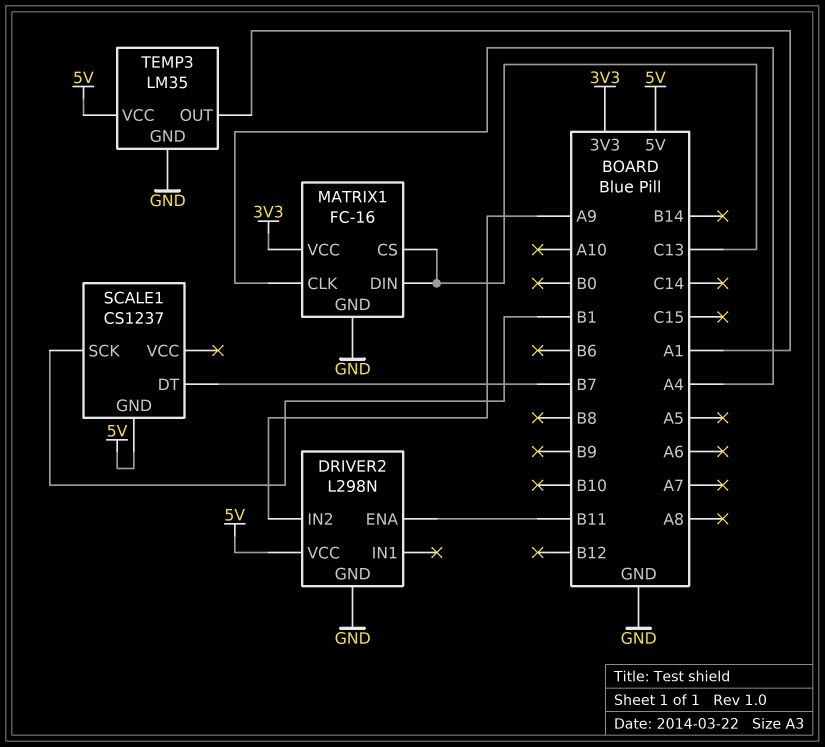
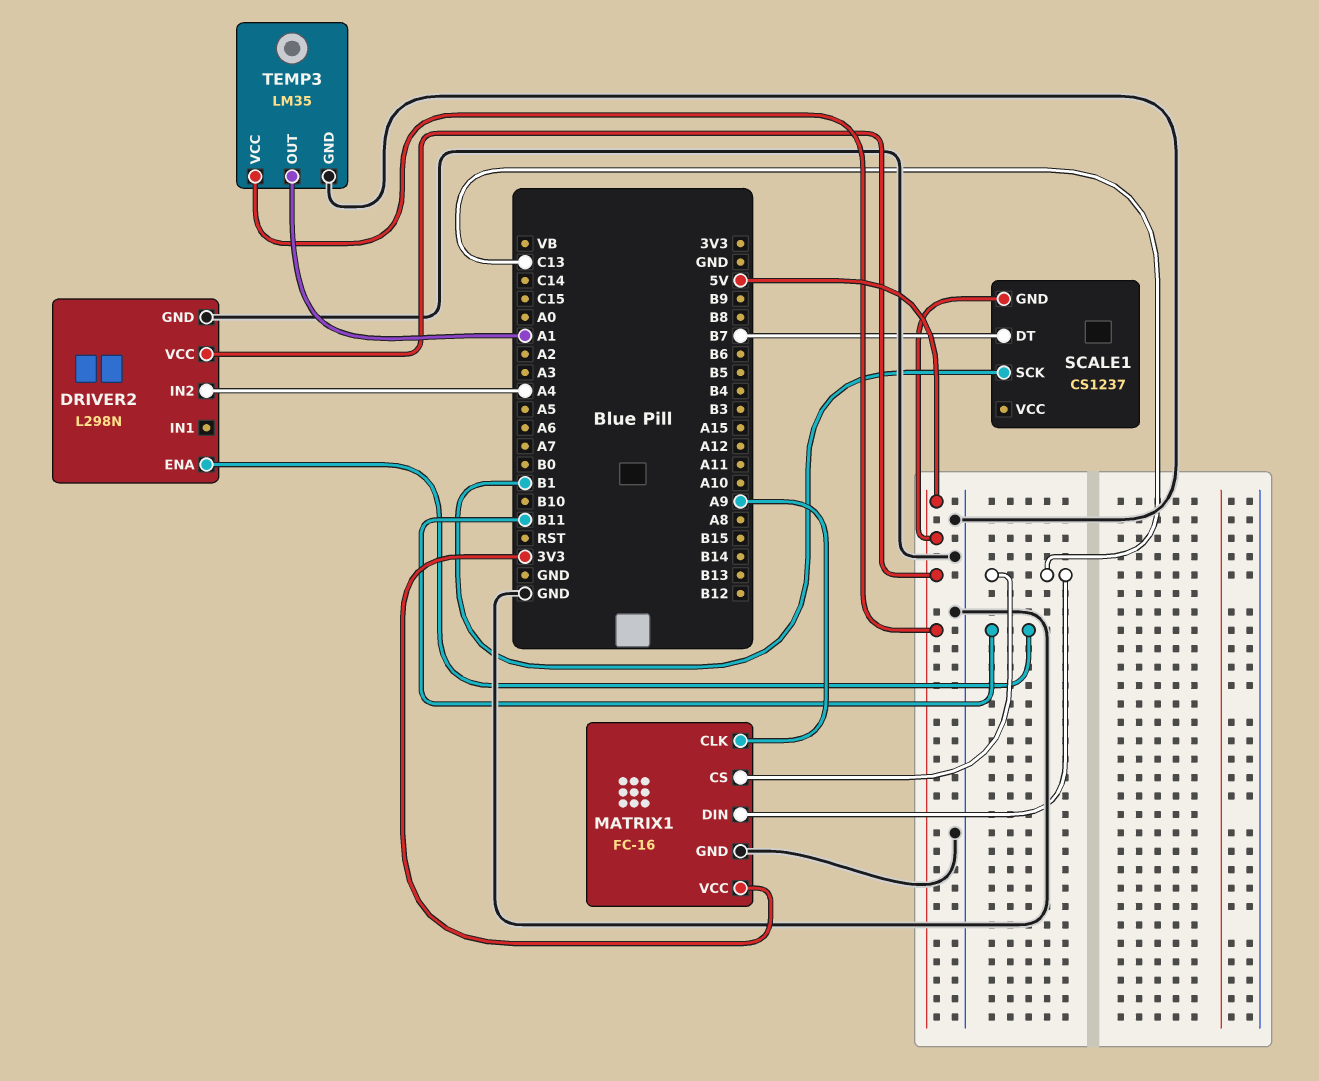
DRIVER2 pin IN2: A9 -> A4
MATRIX1 pin CLK: A4 -> A9

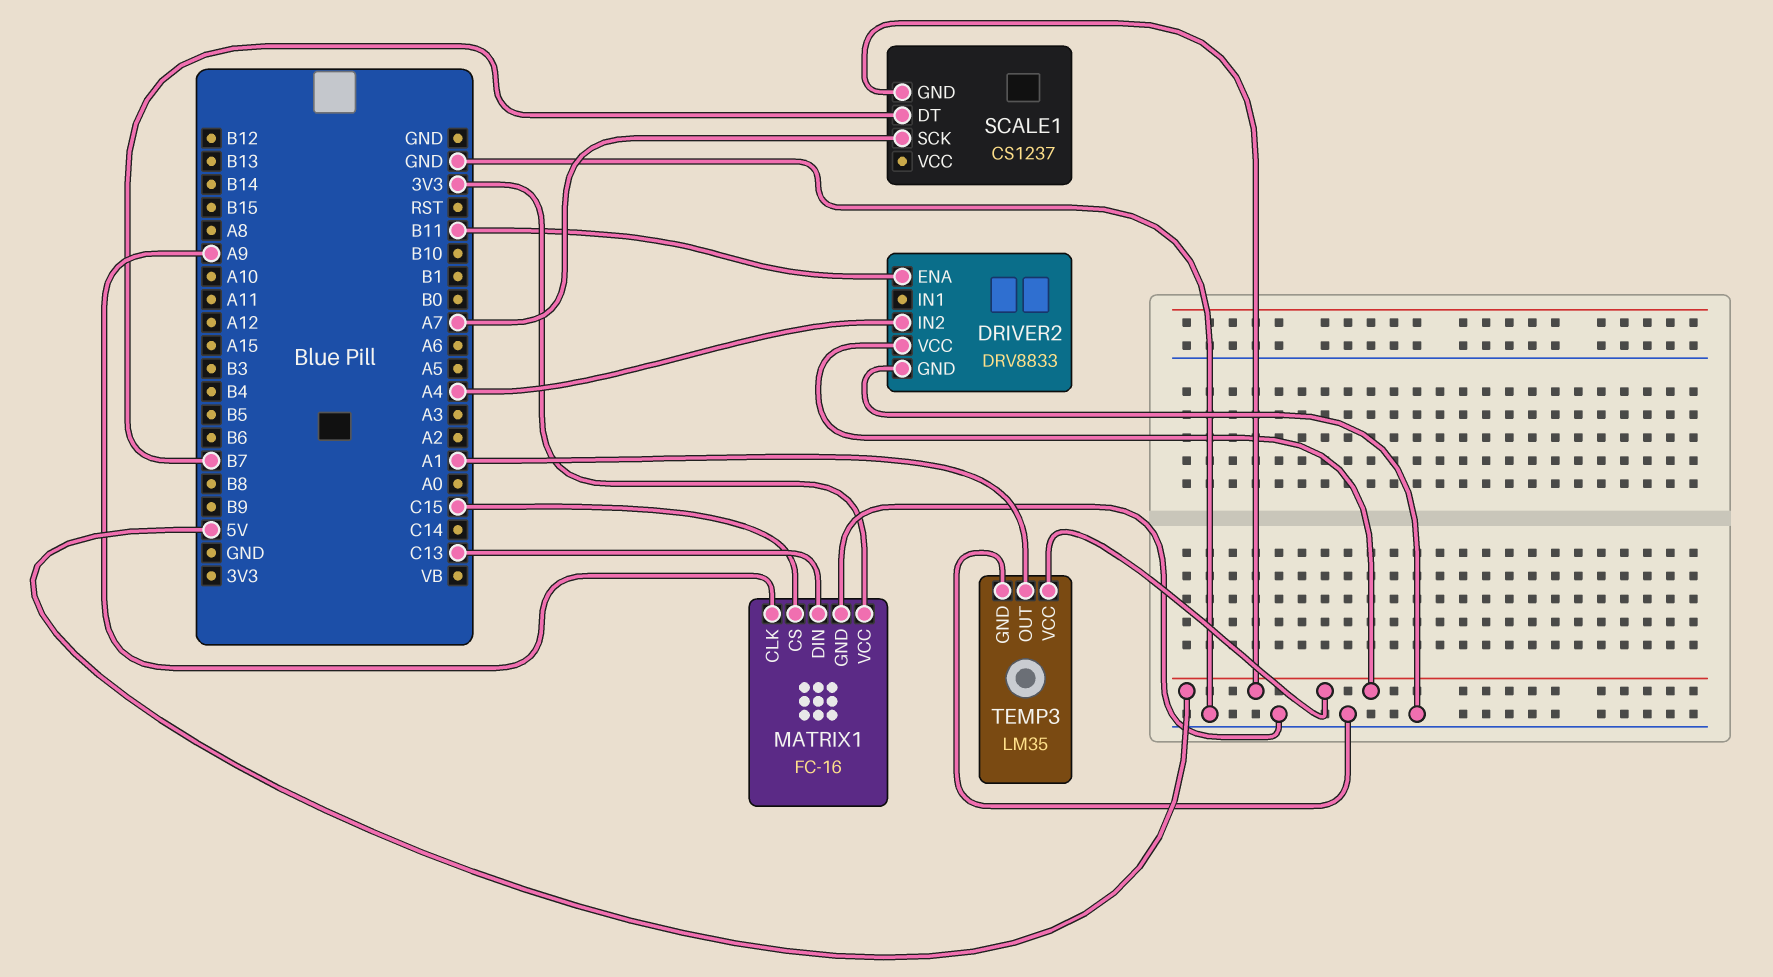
DRIVER2: L298N -> DRV8833
MATRIX1 pin CS: C13 -> C15
SCALE1 pin SCK: B1 -> A7

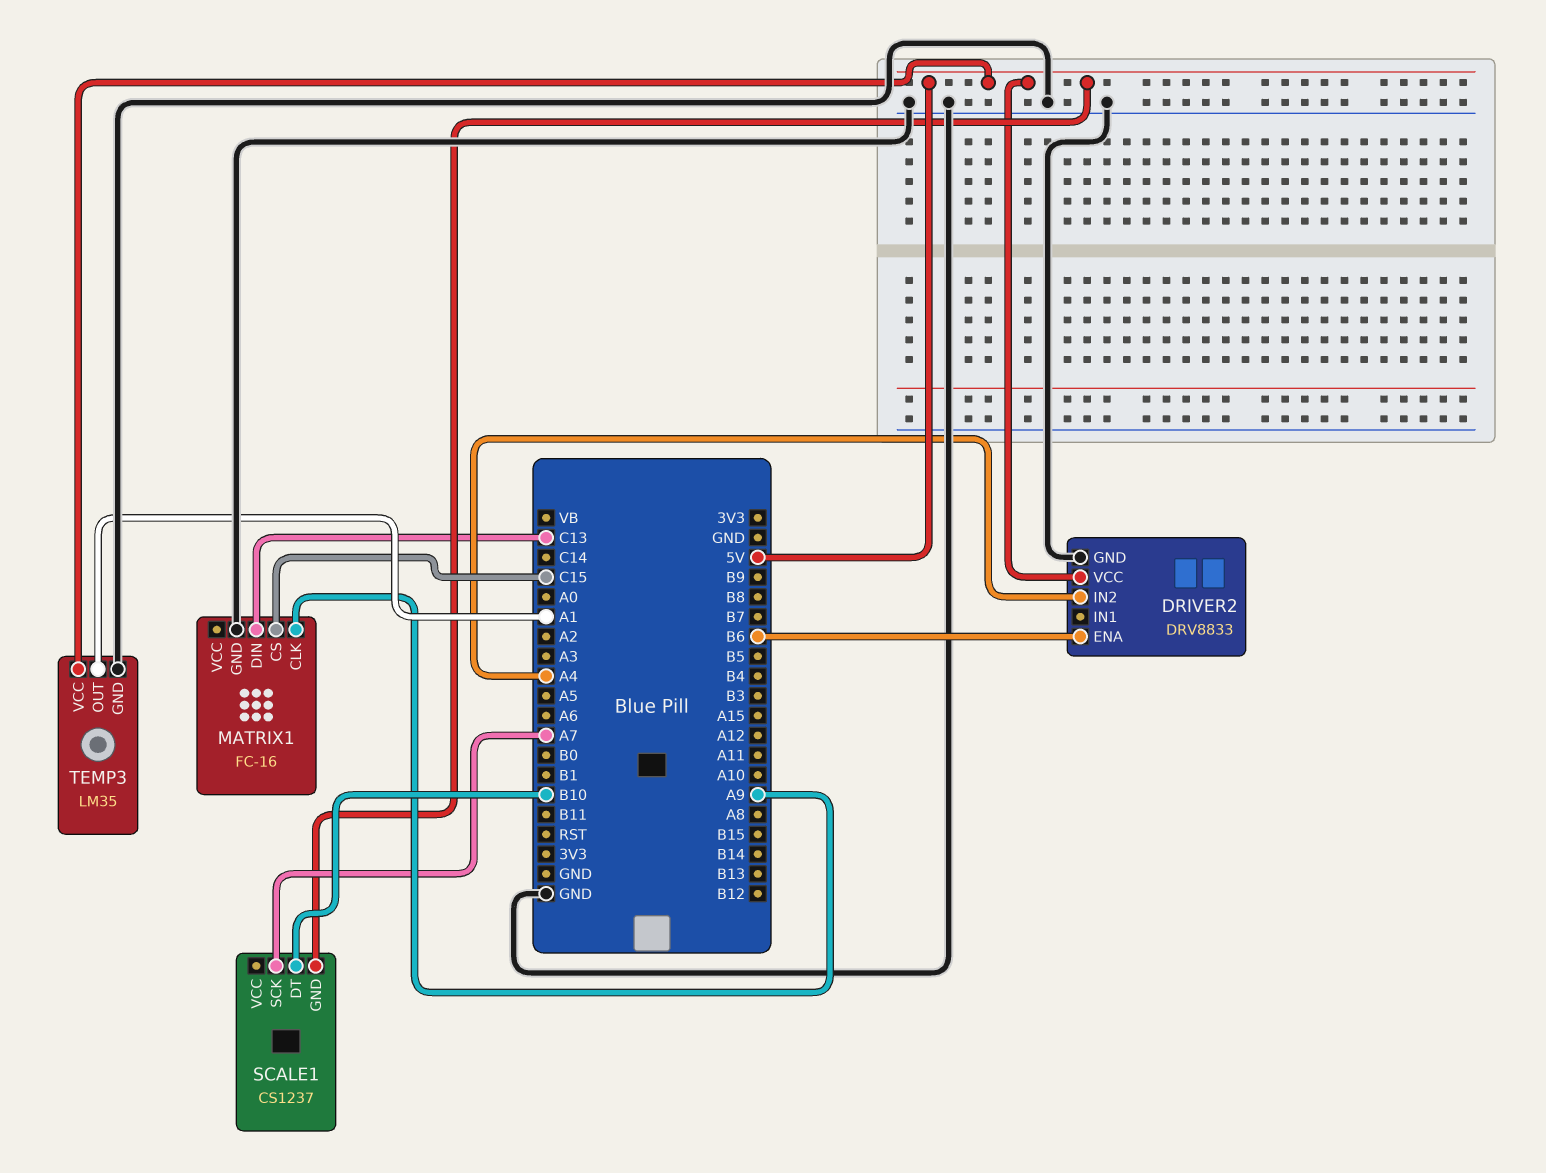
DRIVER2 pin ENA: B11 -> B6
MATRIX1 pin VCC: 3V3 -> none
SCALE1 pin DT: B7 -> B10

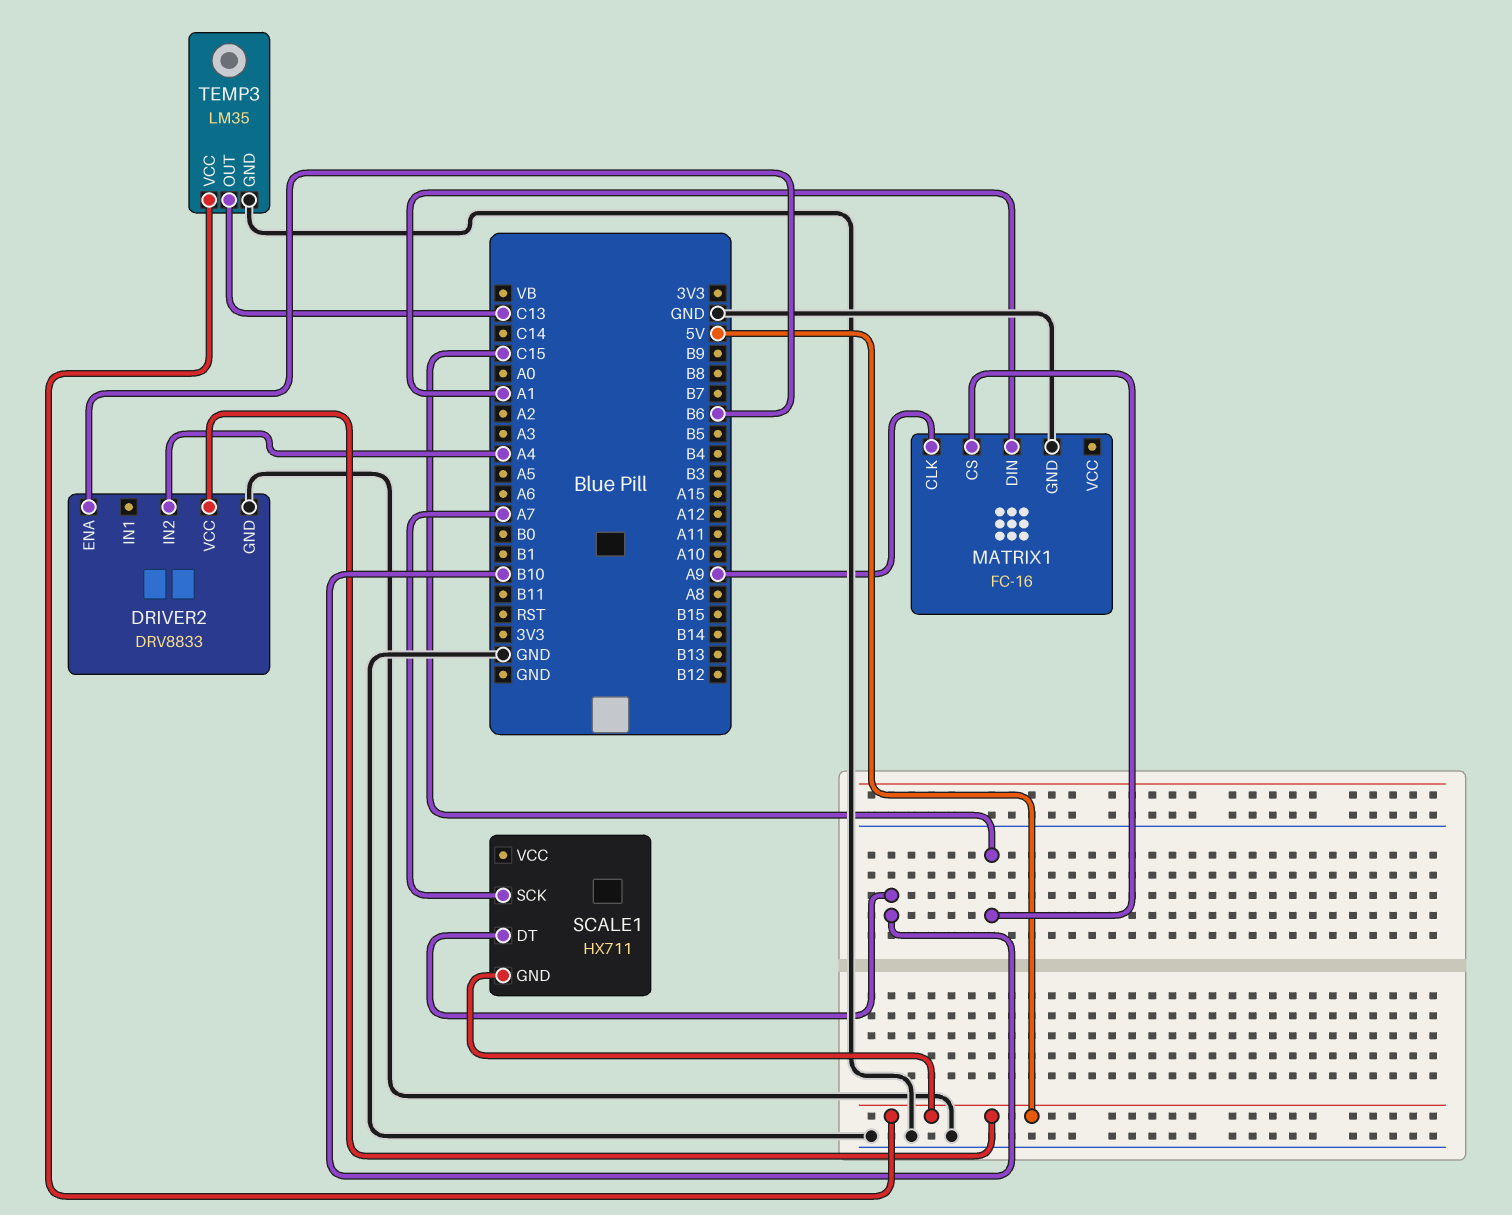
MATRIX1 pin DIN: C13 -> A1
SCALE1: CS1237 -> HX711
TEMP3 pin OUT: A1 -> C13

